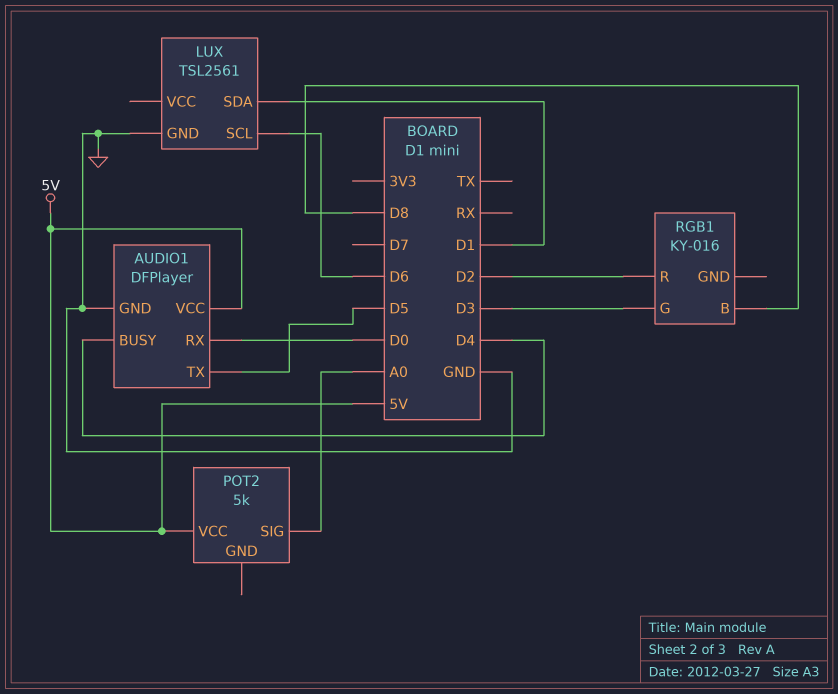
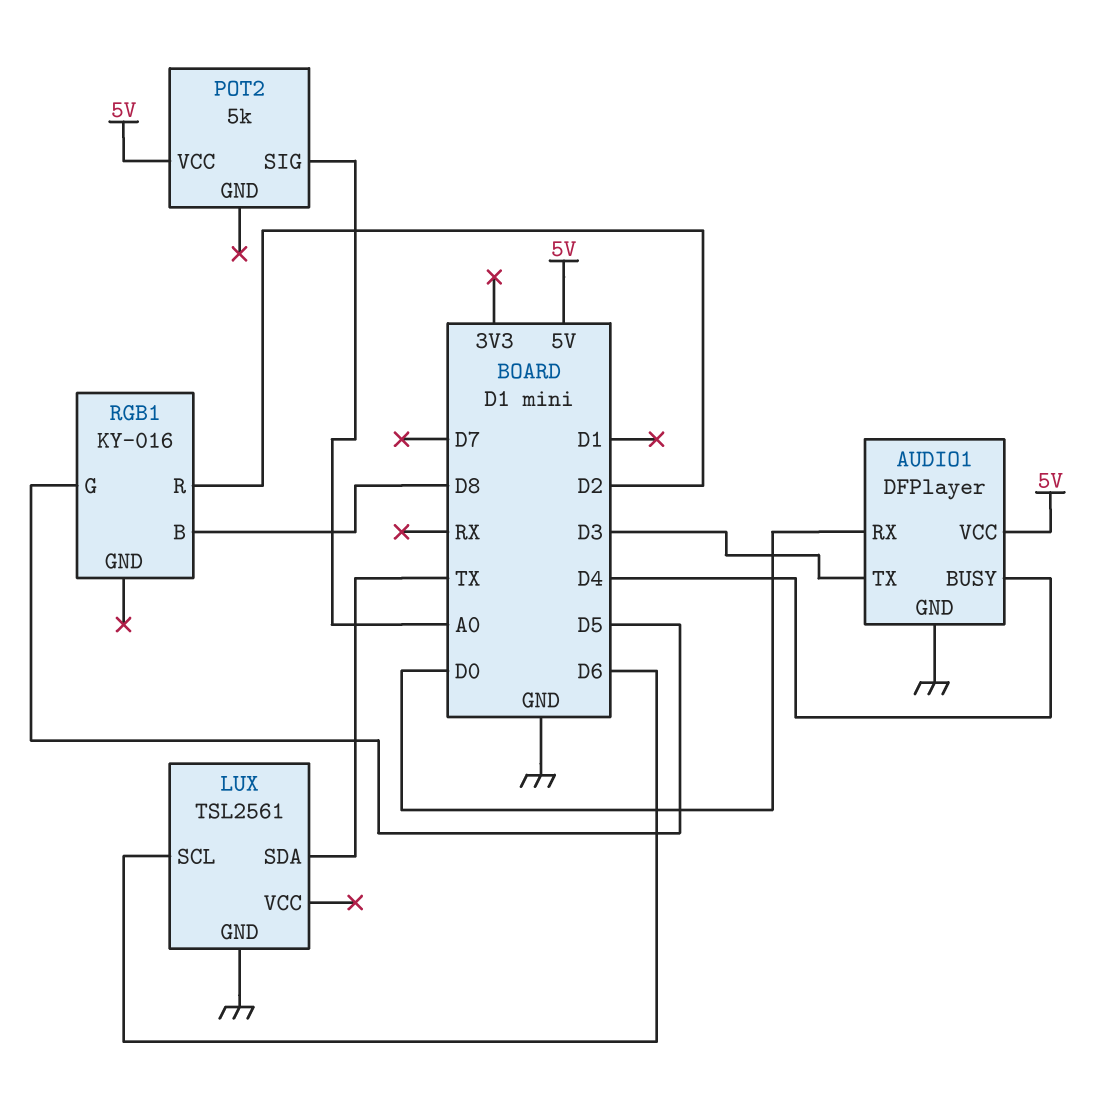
AUDIO1 pin TX: D5 -> D3
LUX pin SDA: D1 -> TX
RGB1 pin G: D3 -> D5

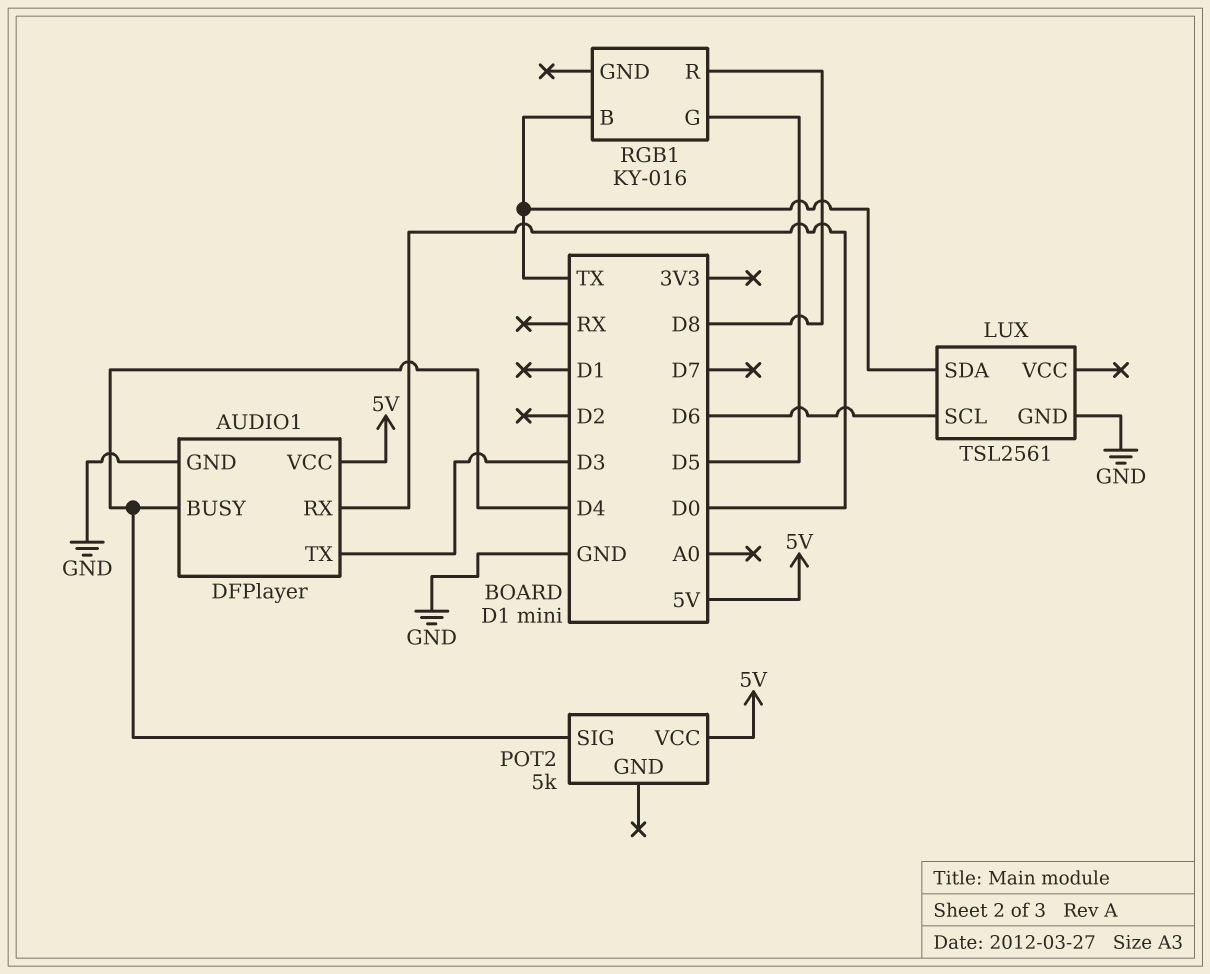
POT2 pin SIG: A0 -> D4
RGB1 pin B: D8 -> TX
RGB1 pin R: D2 -> D8

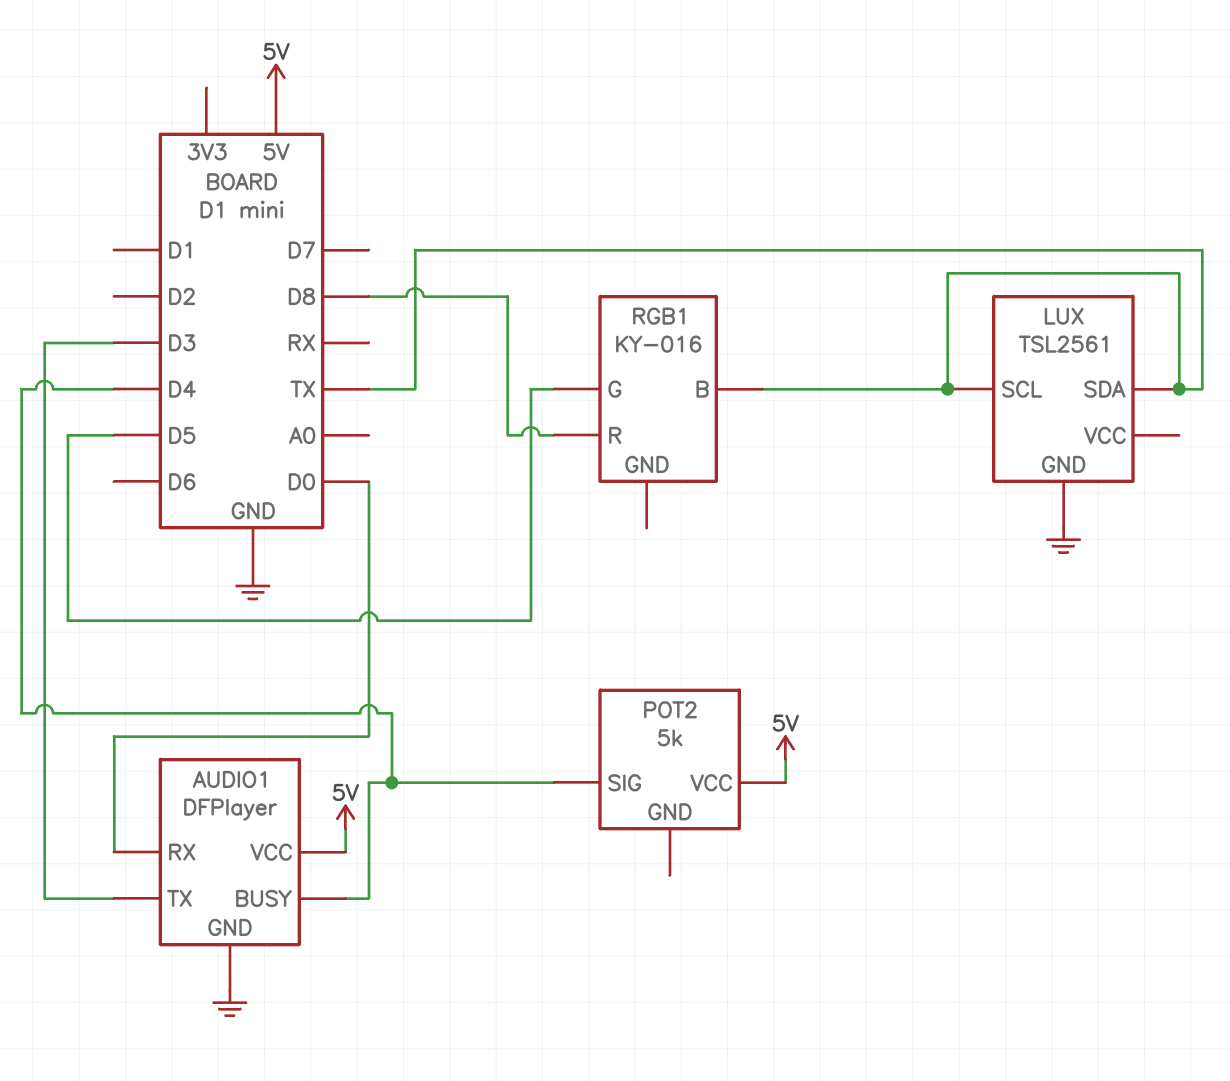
LUX pin SCL: D6 -> TX

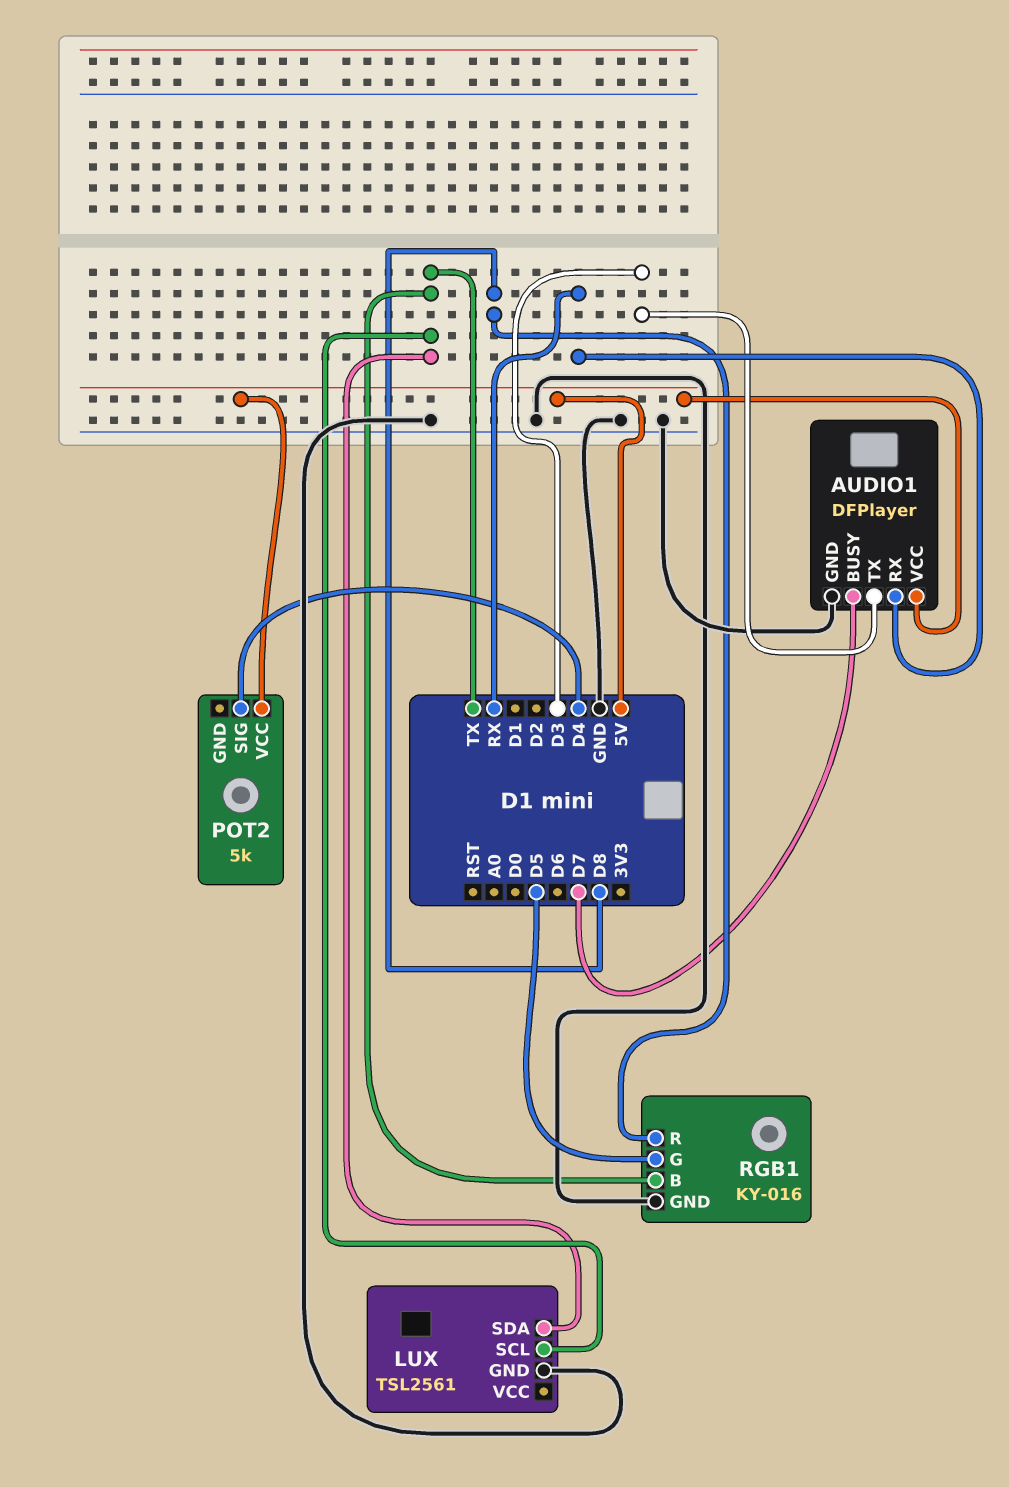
AUDIO1 pin BUSY: D4 -> D7
AUDIO1 pin RX: D0 -> RX
RGB1 pin GND: none -> GND

